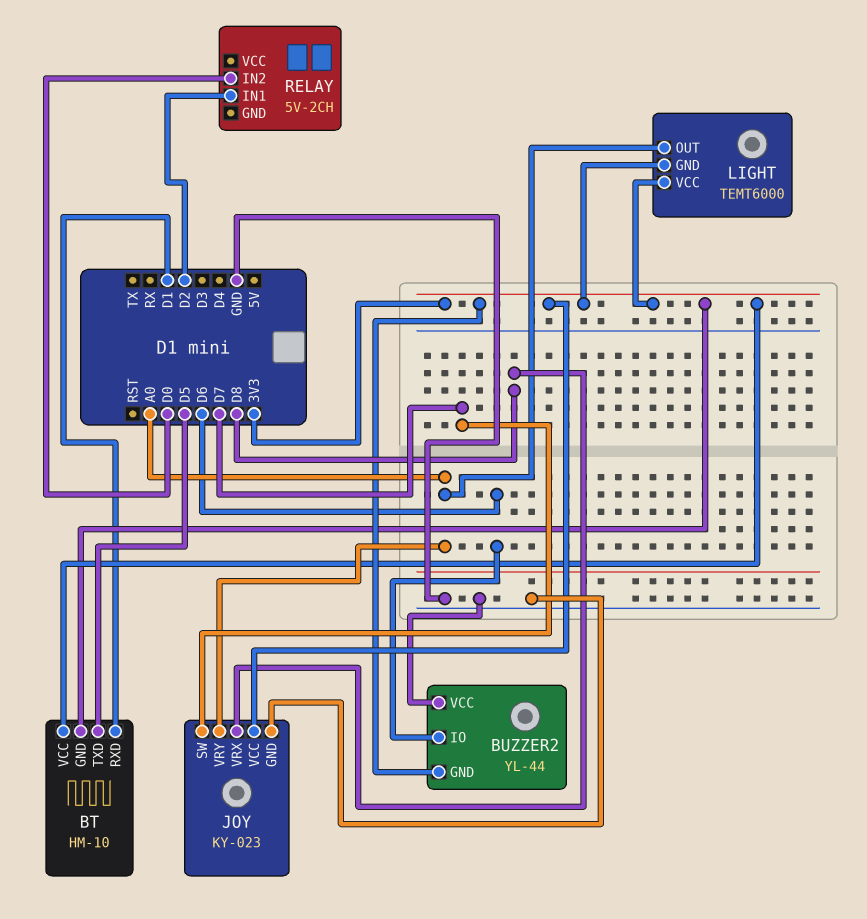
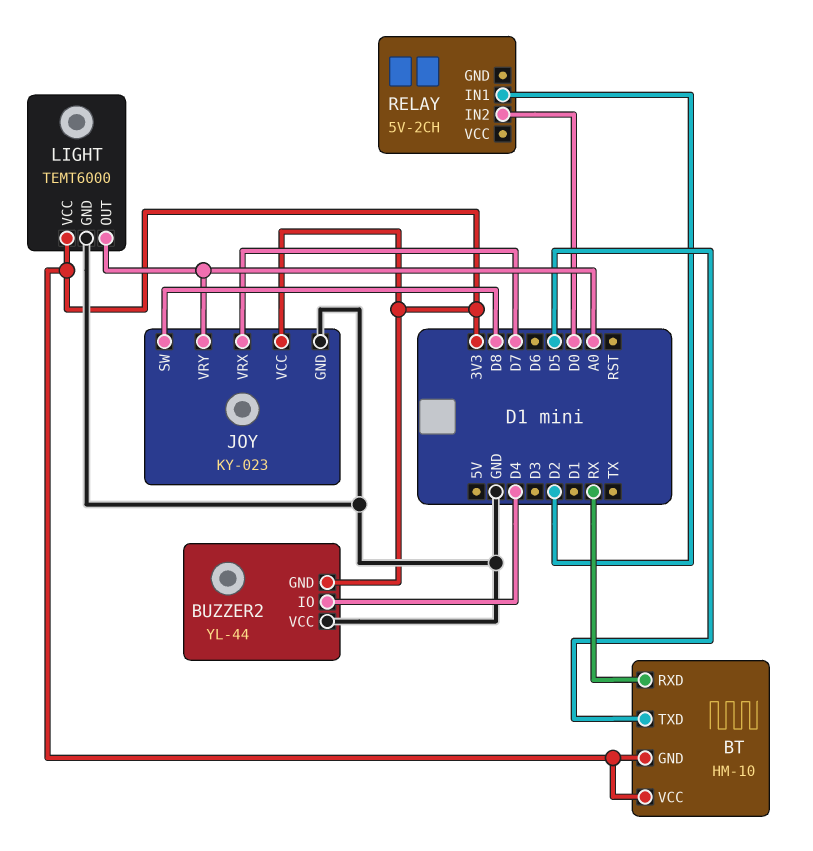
BT pin RXD: D1 -> RX
BUZZER2 pin IO: D6 -> D4
JOY pin SW: D7 -> D8
JOY pin VRX: D8 -> D7
LIGHT pin GND: 3V3 -> GND

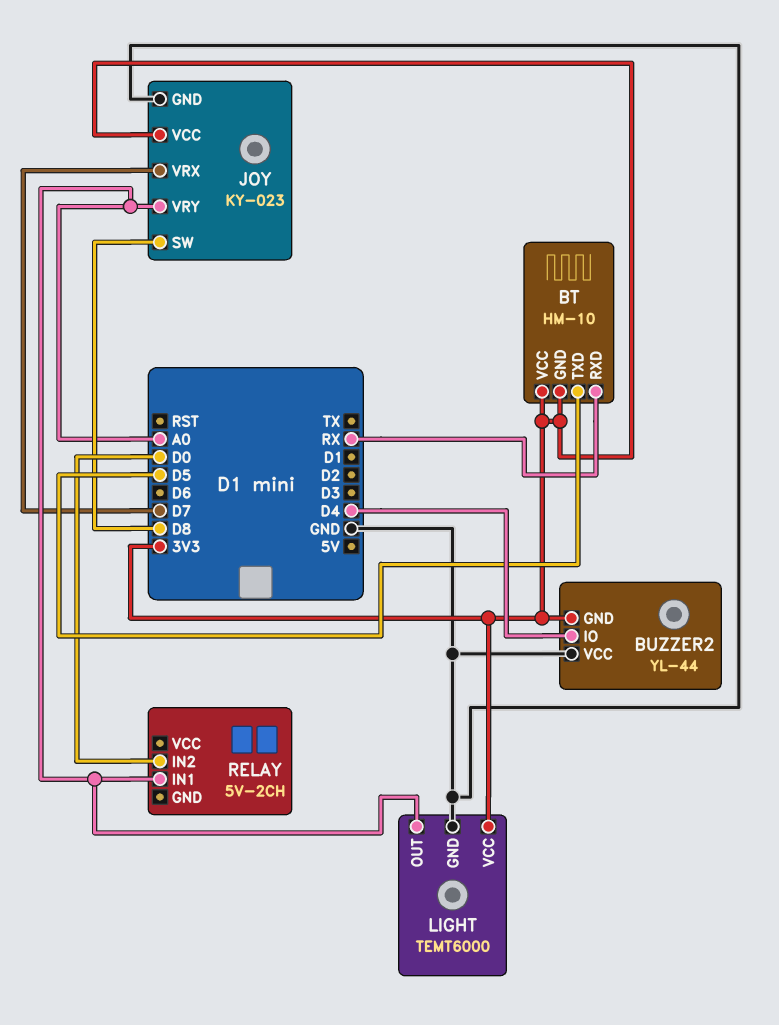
RELAY pin IN1: D2 -> A0

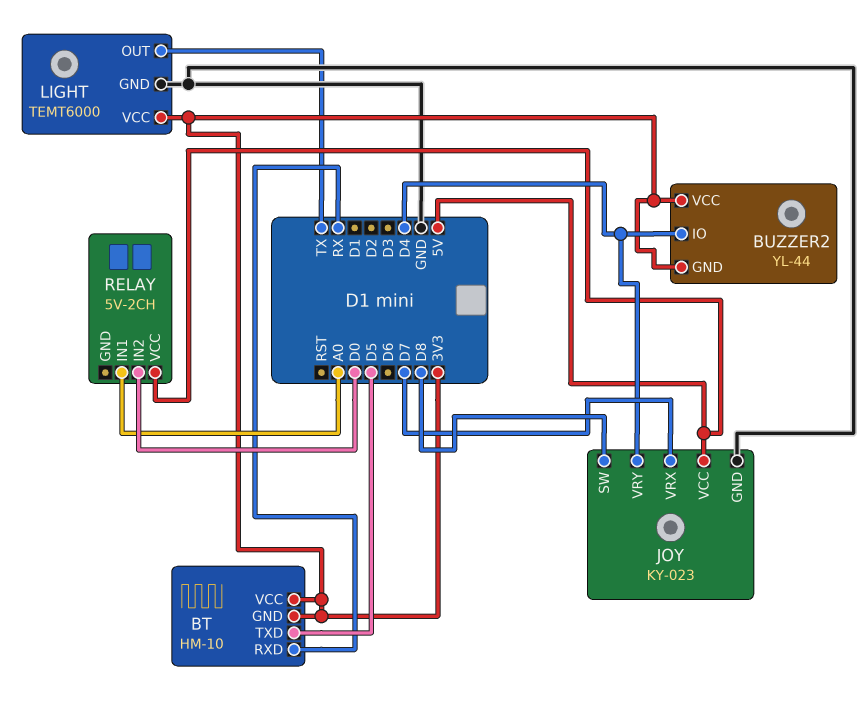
BUZZER2 pin VCC: GND -> 3V3
JOY pin VCC: 3V3 -> 5V
JOY pin VRY: A0 -> D4
LIGHT pin OUT: A0 -> TX
RELAY pin VCC: none -> 5V

